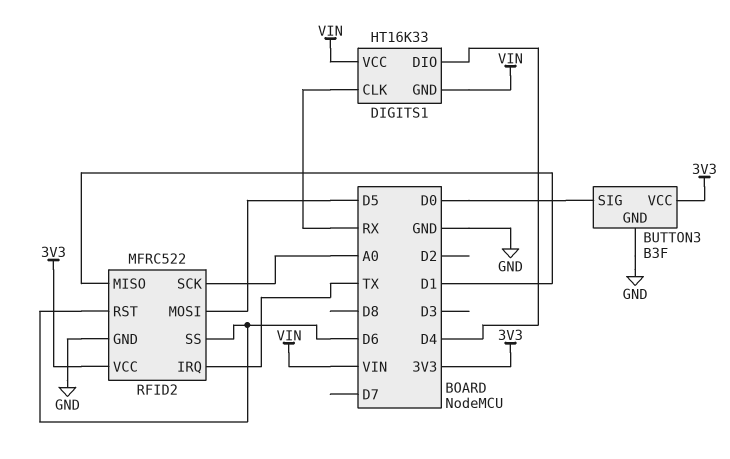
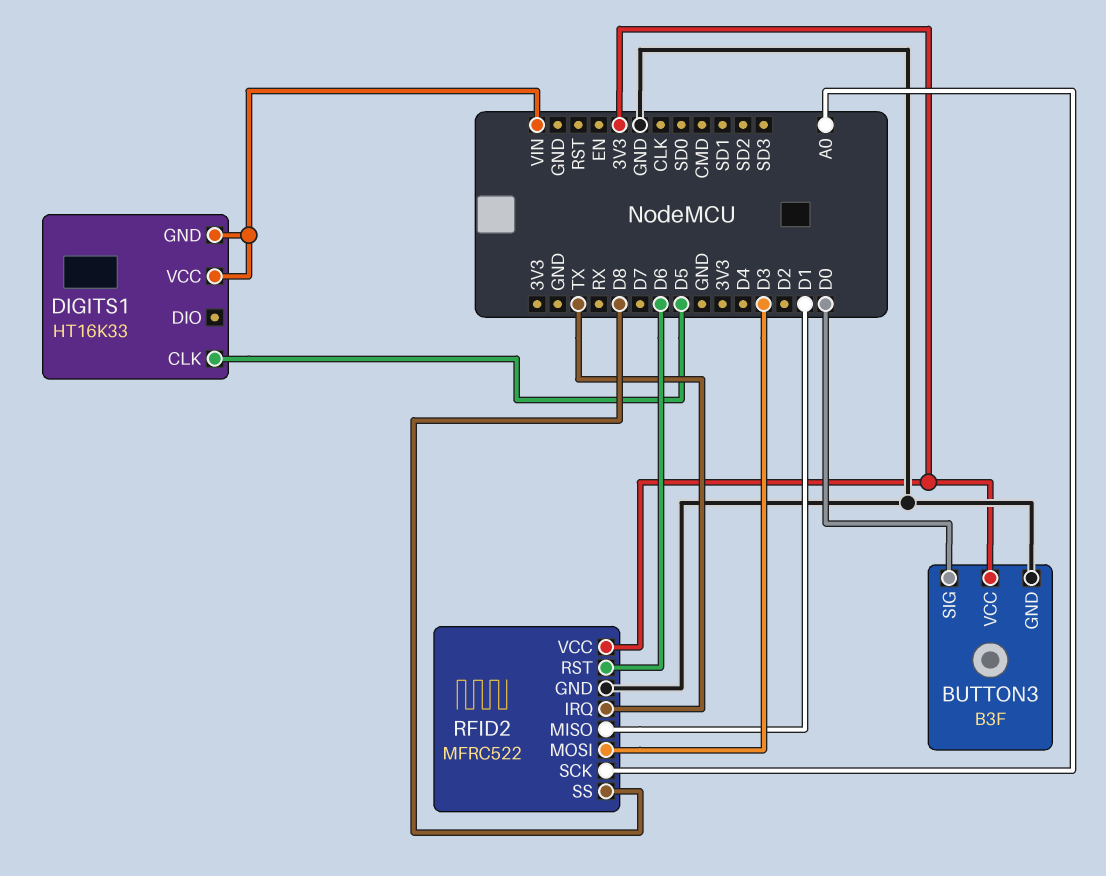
DIGITS1 pin CLK: RX -> D5
DIGITS1 pin DIO: D4 -> none
RFID2 pin MOSI: D5 -> D3
RFID2 pin SS: D6 -> D8

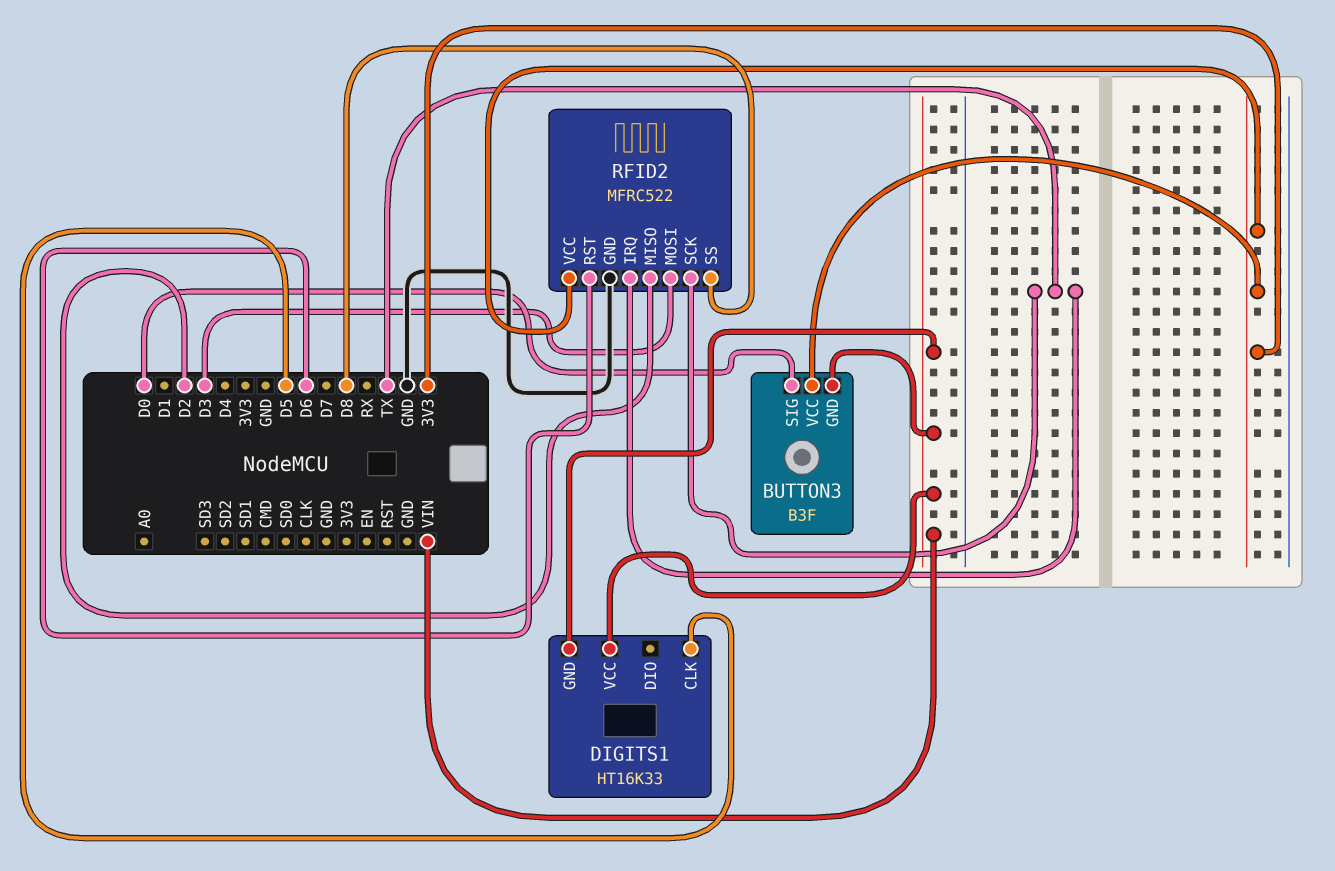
BUTTON3 pin GND: GND -> VIN
RFID2 pin MISO: D1 -> D2
RFID2 pin SCK: A0 -> TX

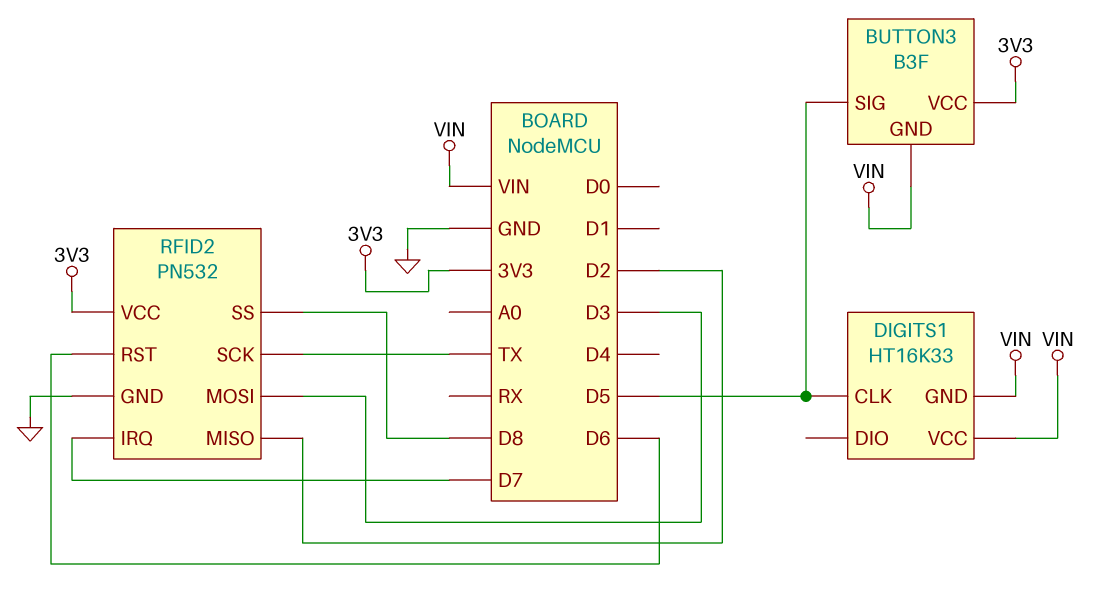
BUTTON3 pin SIG: D0 -> D5
RFID2: MFRC522 -> PN532
RFID2 pin IRQ: TX -> D7

